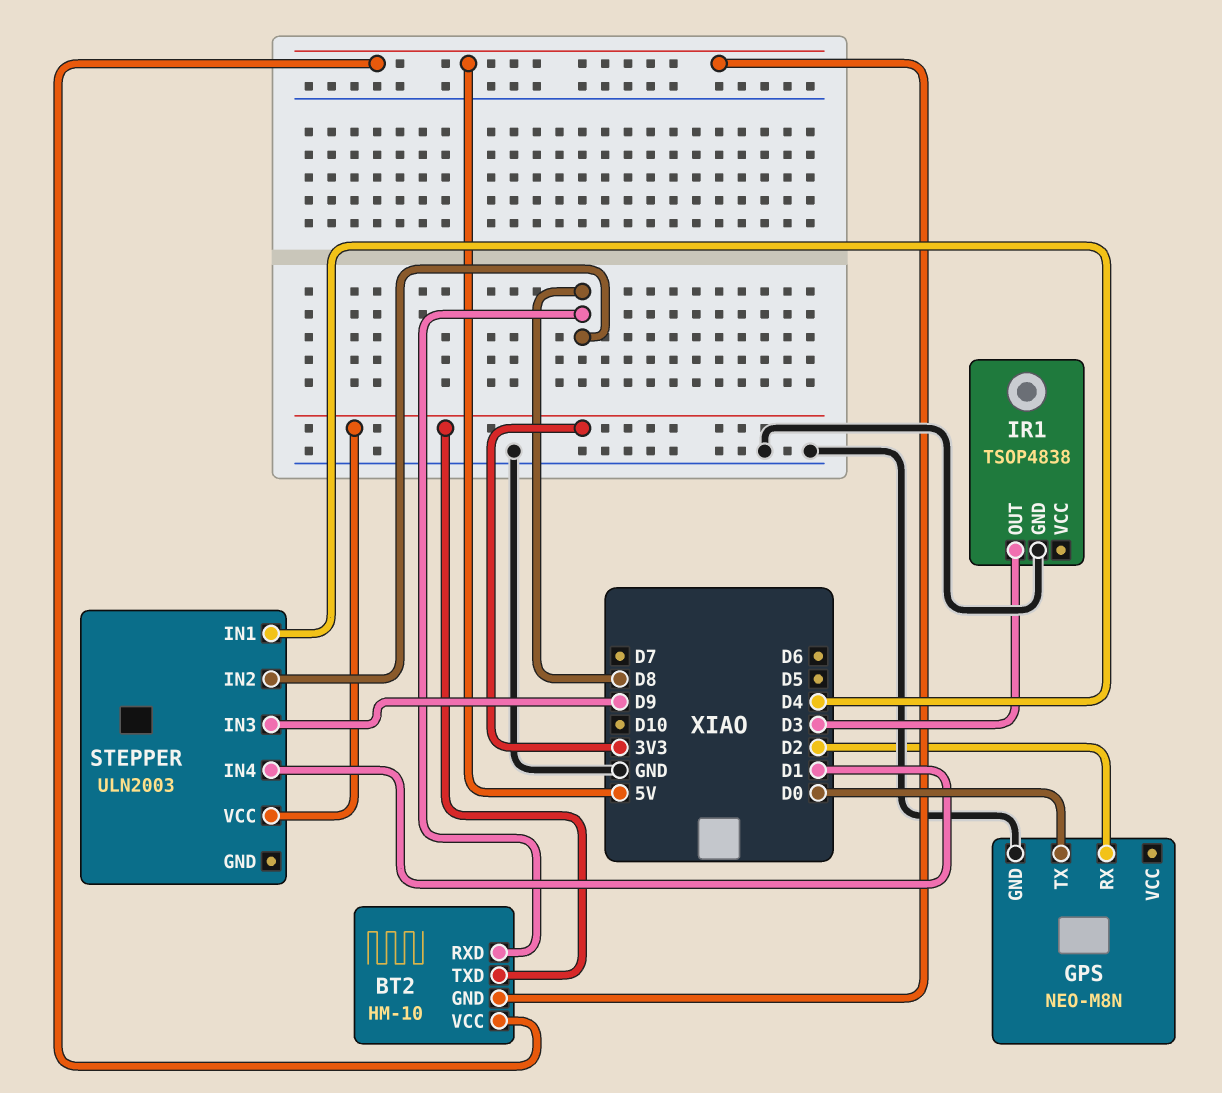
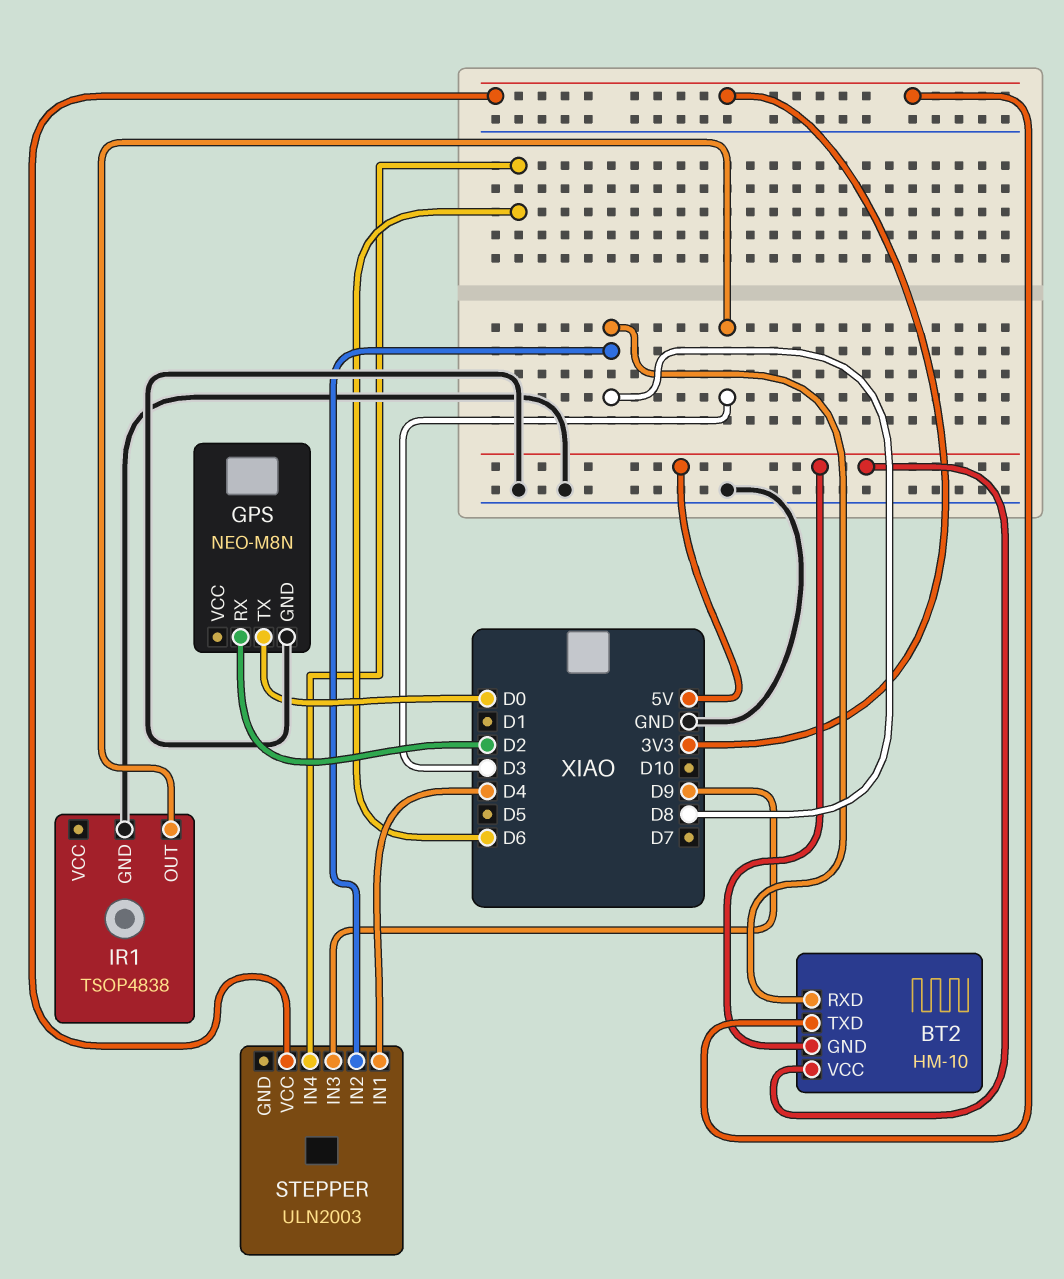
STEPPER pin IN4: D1 -> D6

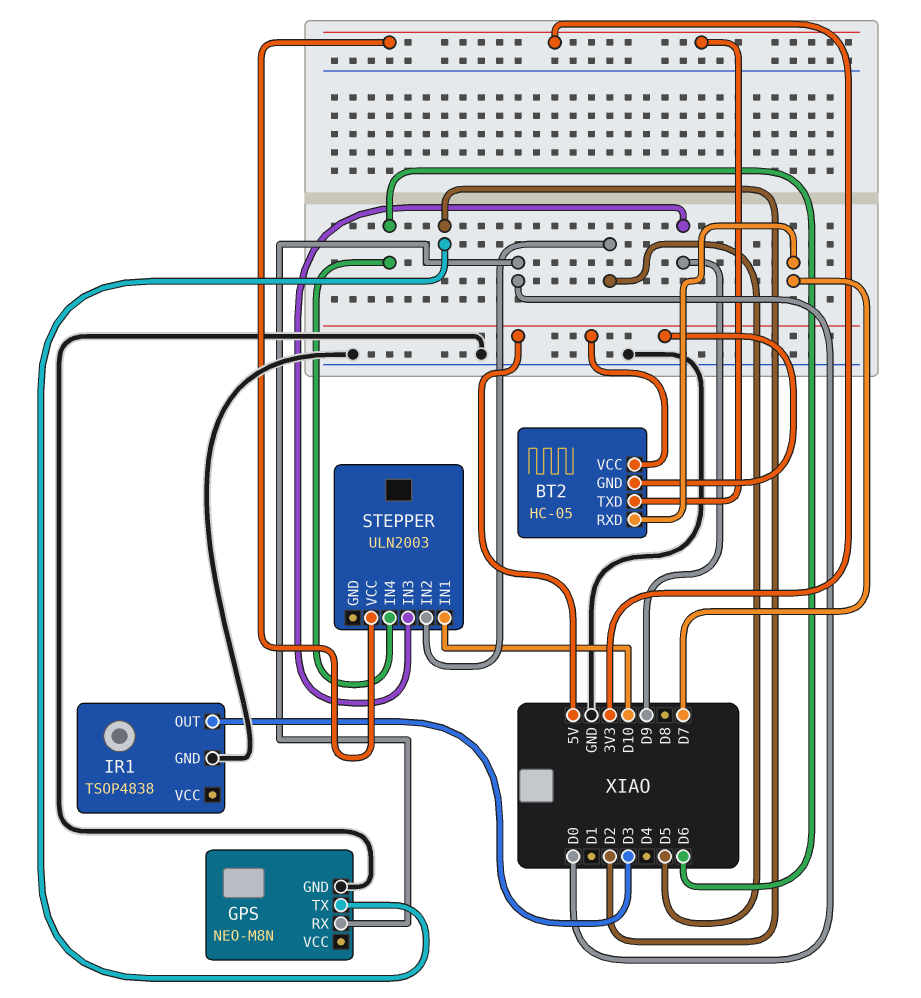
BT2: HM-10 -> HC-05
BT2 pin RXD: D8 -> D7
GPS pin RX: D2 -> D0
GPS pin TX: D0 -> D2
STEPPER pin IN1: D4 -> D10
STEPPER pin IN2: D8 -> D5

